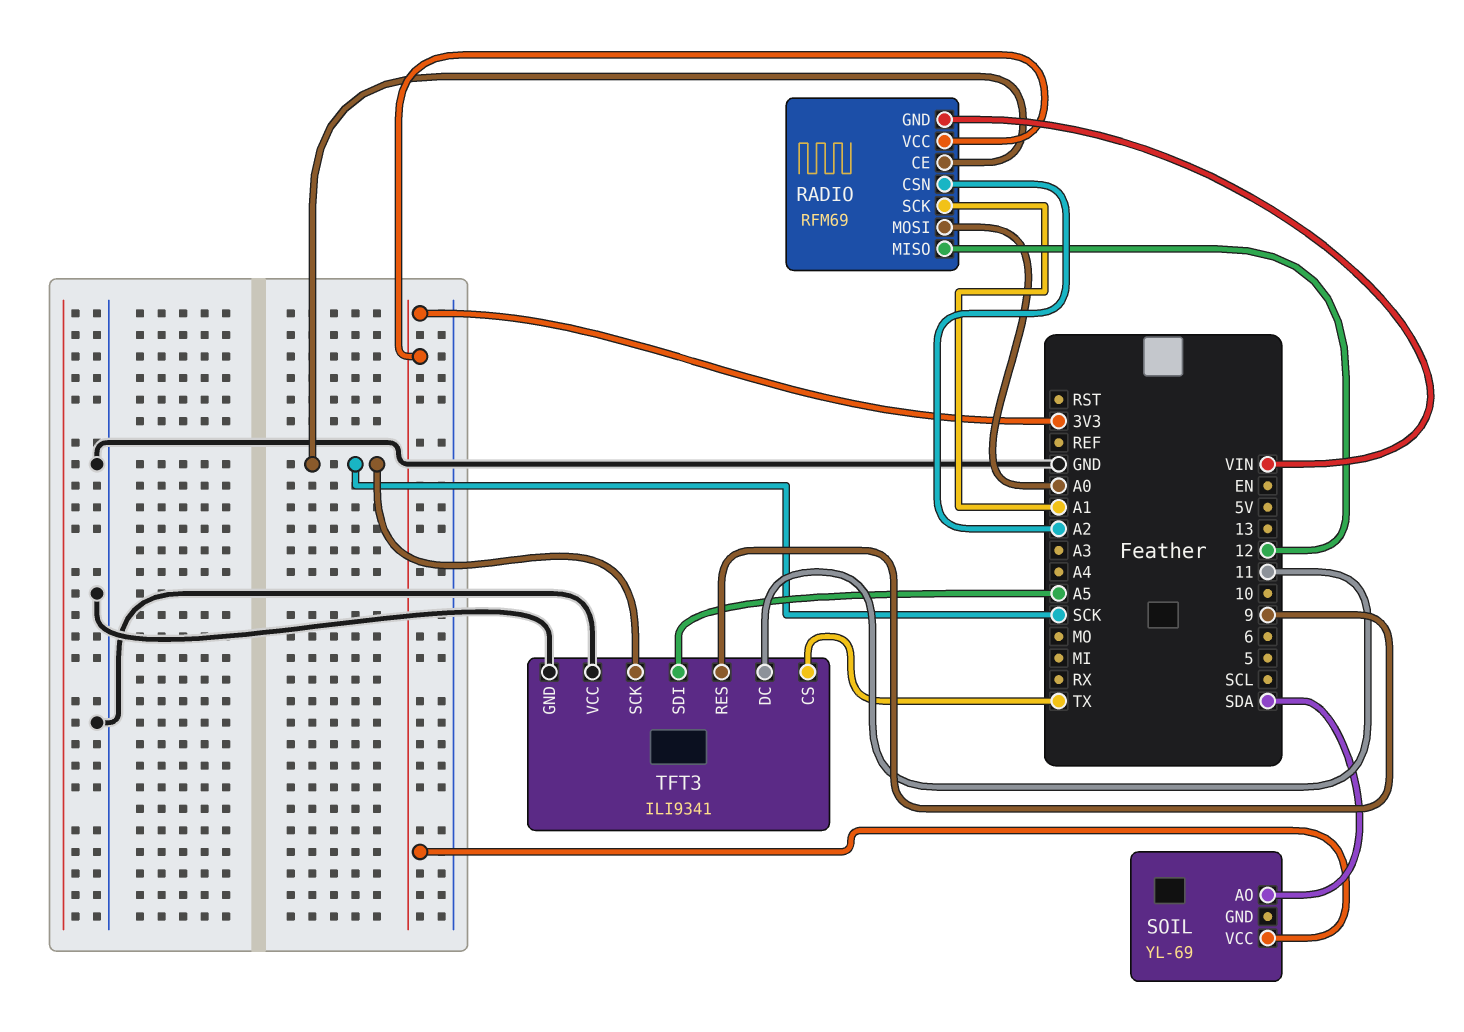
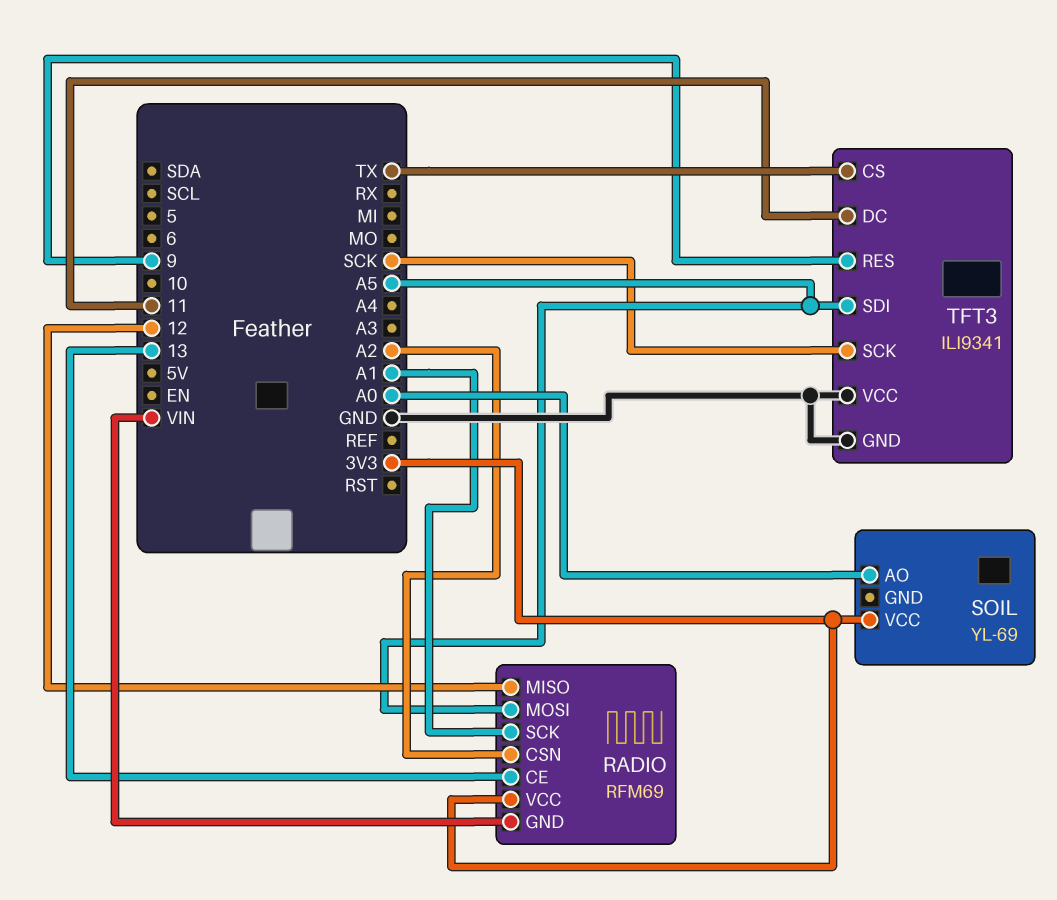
RADIO pin CE: SCK -> 13
RADIO pin MOSI: A0 -> A5
SOIL pin AO: SDA -> A0

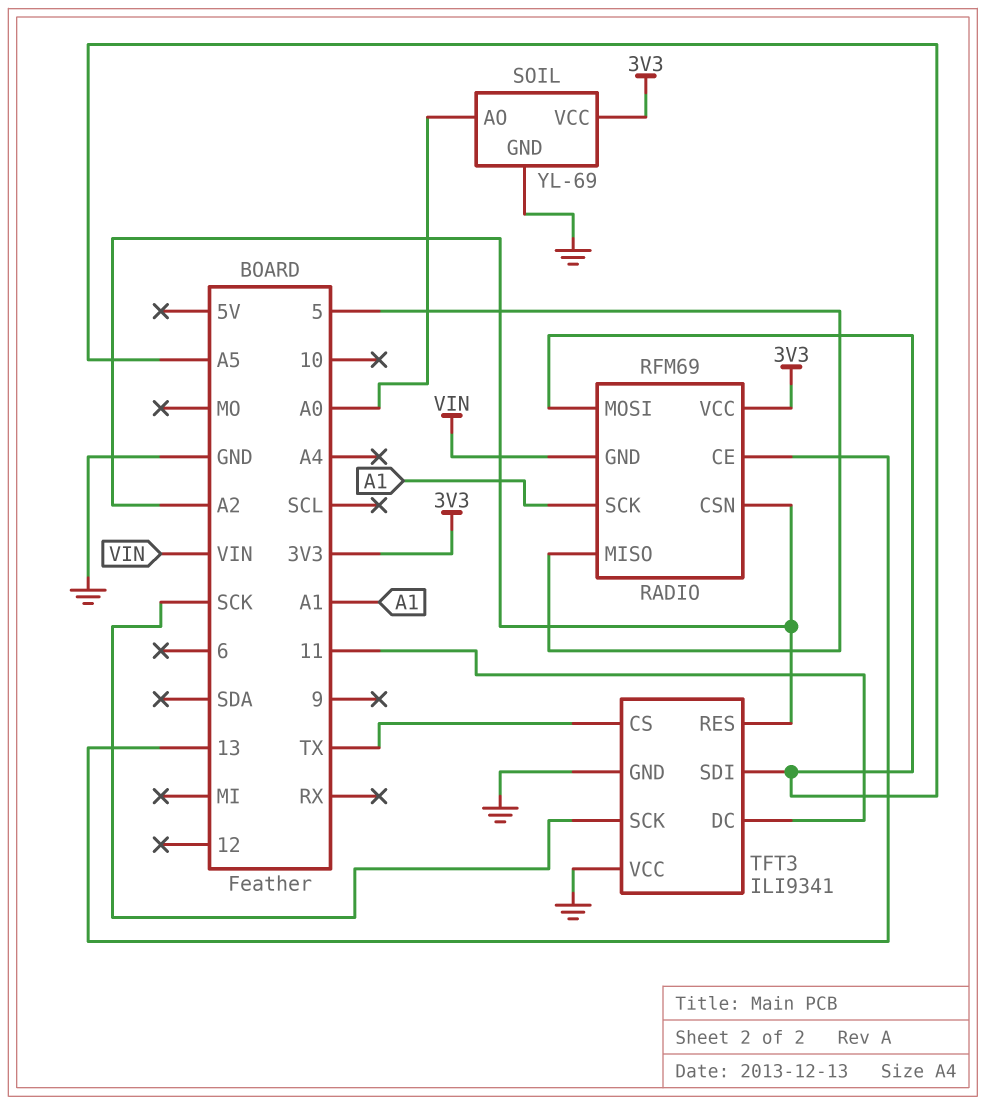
RADIO pin MISO: 12 -> 5
SOIL pin GND: none -> GND
TFT3 pin RES: 9 -> A2

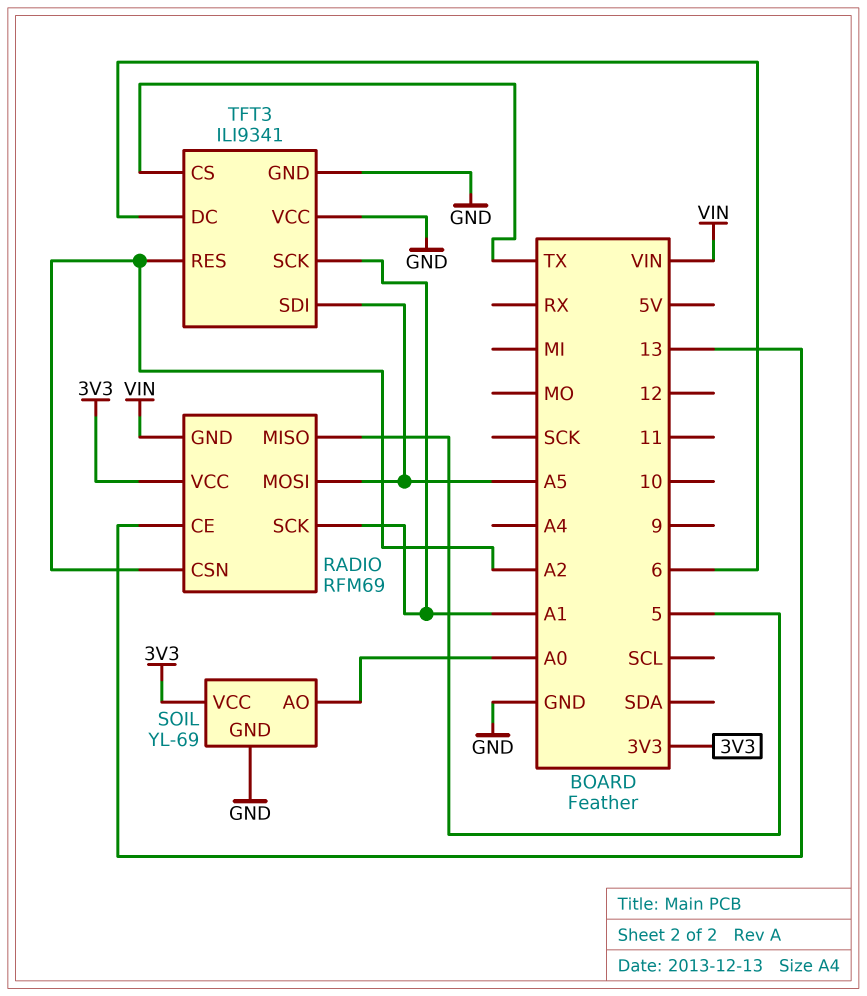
TFT3 pin DC: 11 -> 6
TFT3 pin SCK: SCK -> A1

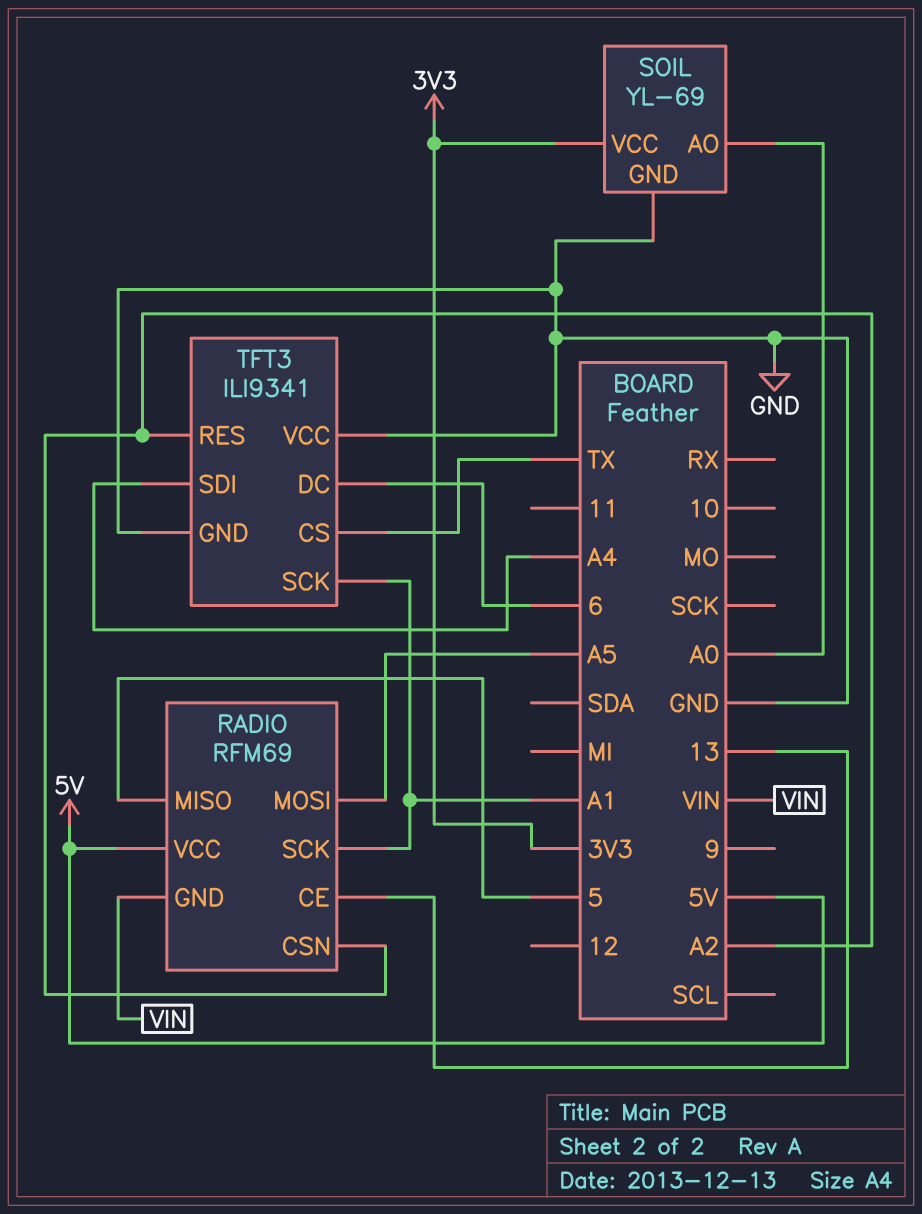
RADIO pin VCC: 3V3 -> 5V
TFT3 pin SDI: A5 -> A4

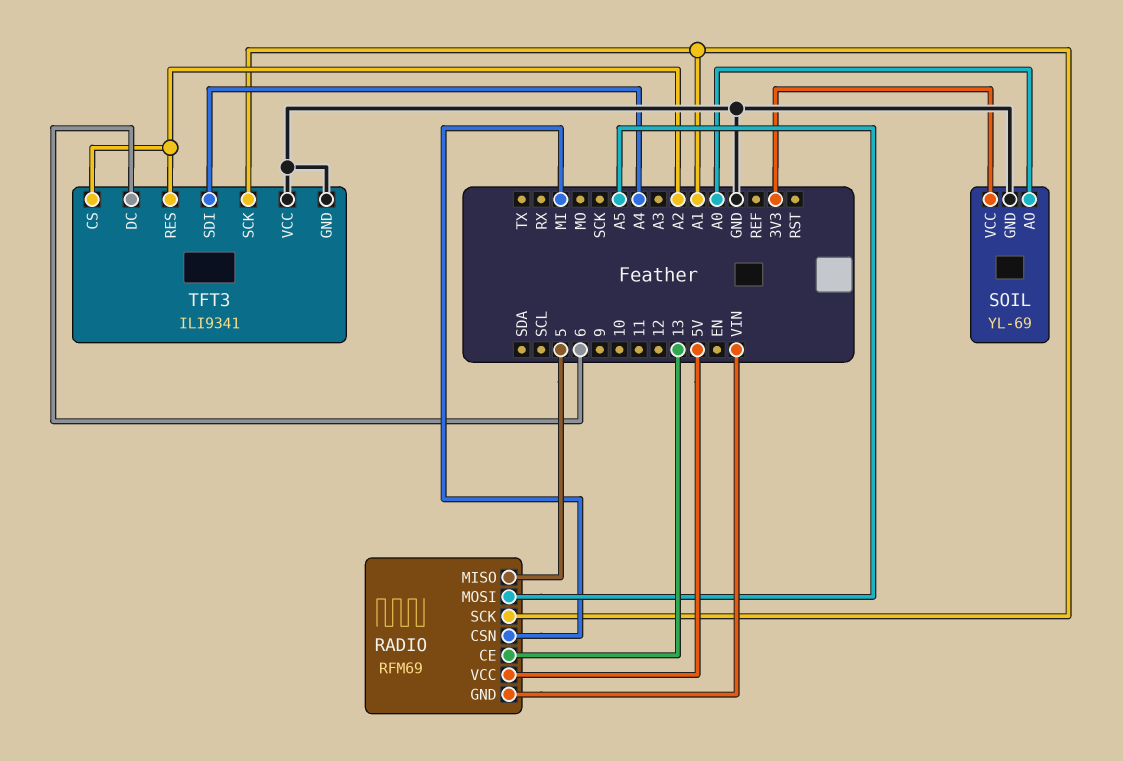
RADIO pin CSN: A2 -> MI
TFT3 pin CS: TX -> A2

